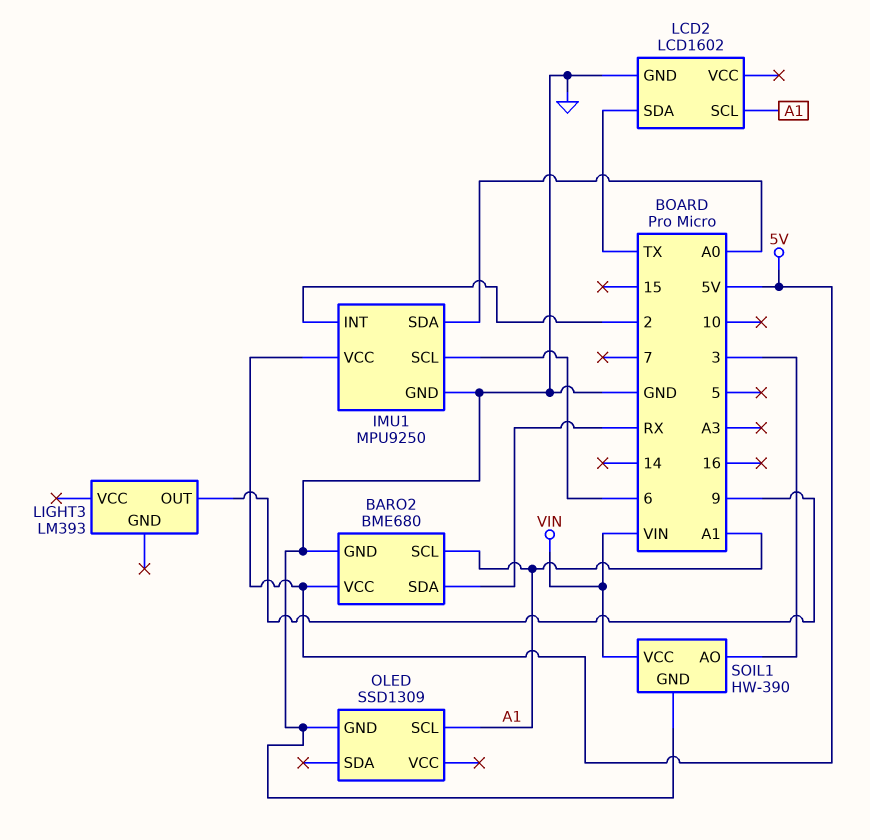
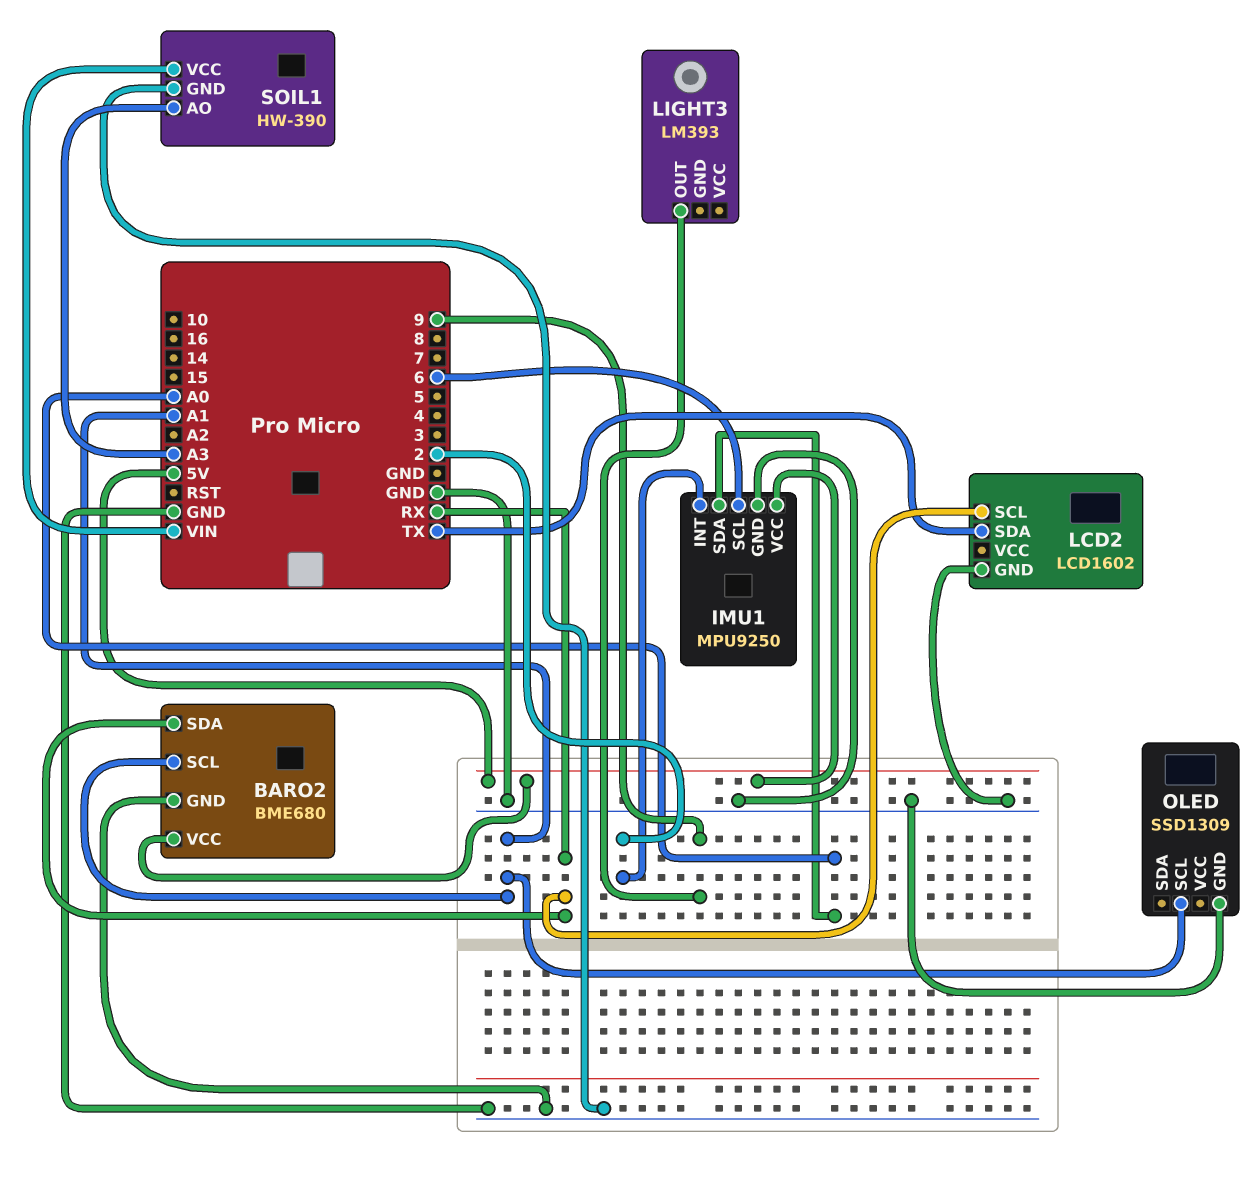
LCD2 pin SCL: A1 -> RX
SOIL1 pin AO: 3 -> A3

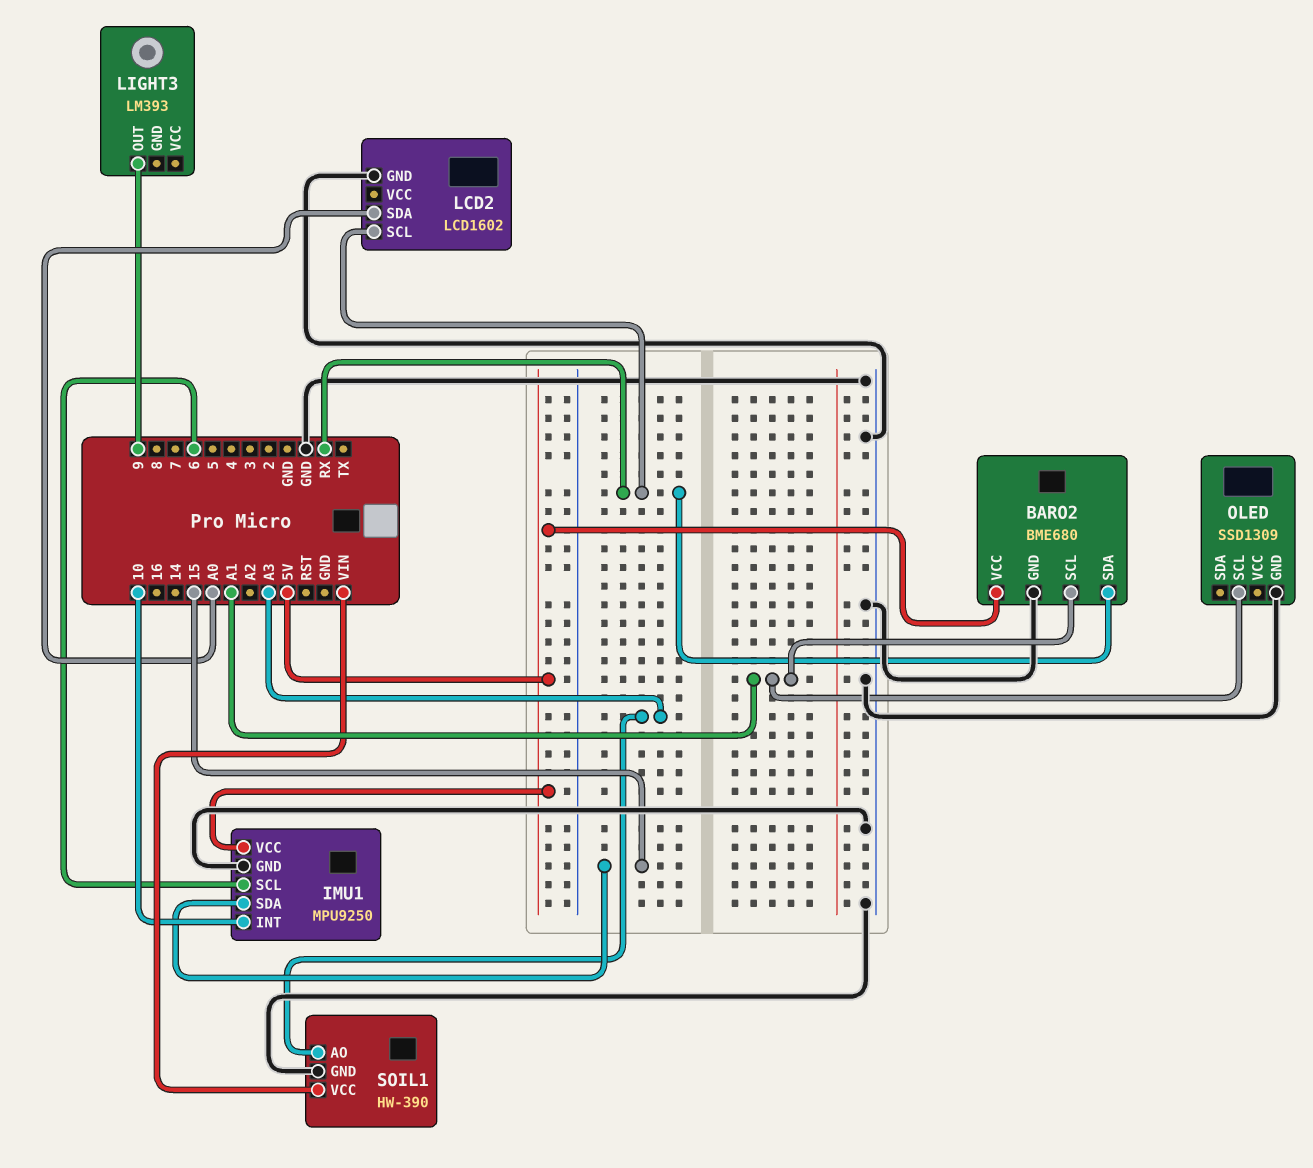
IMU1 pin INT: 2 -> 10
IMU1 pin SDA: A0 -> 15
LCD2 pin SDA: TX -> A0

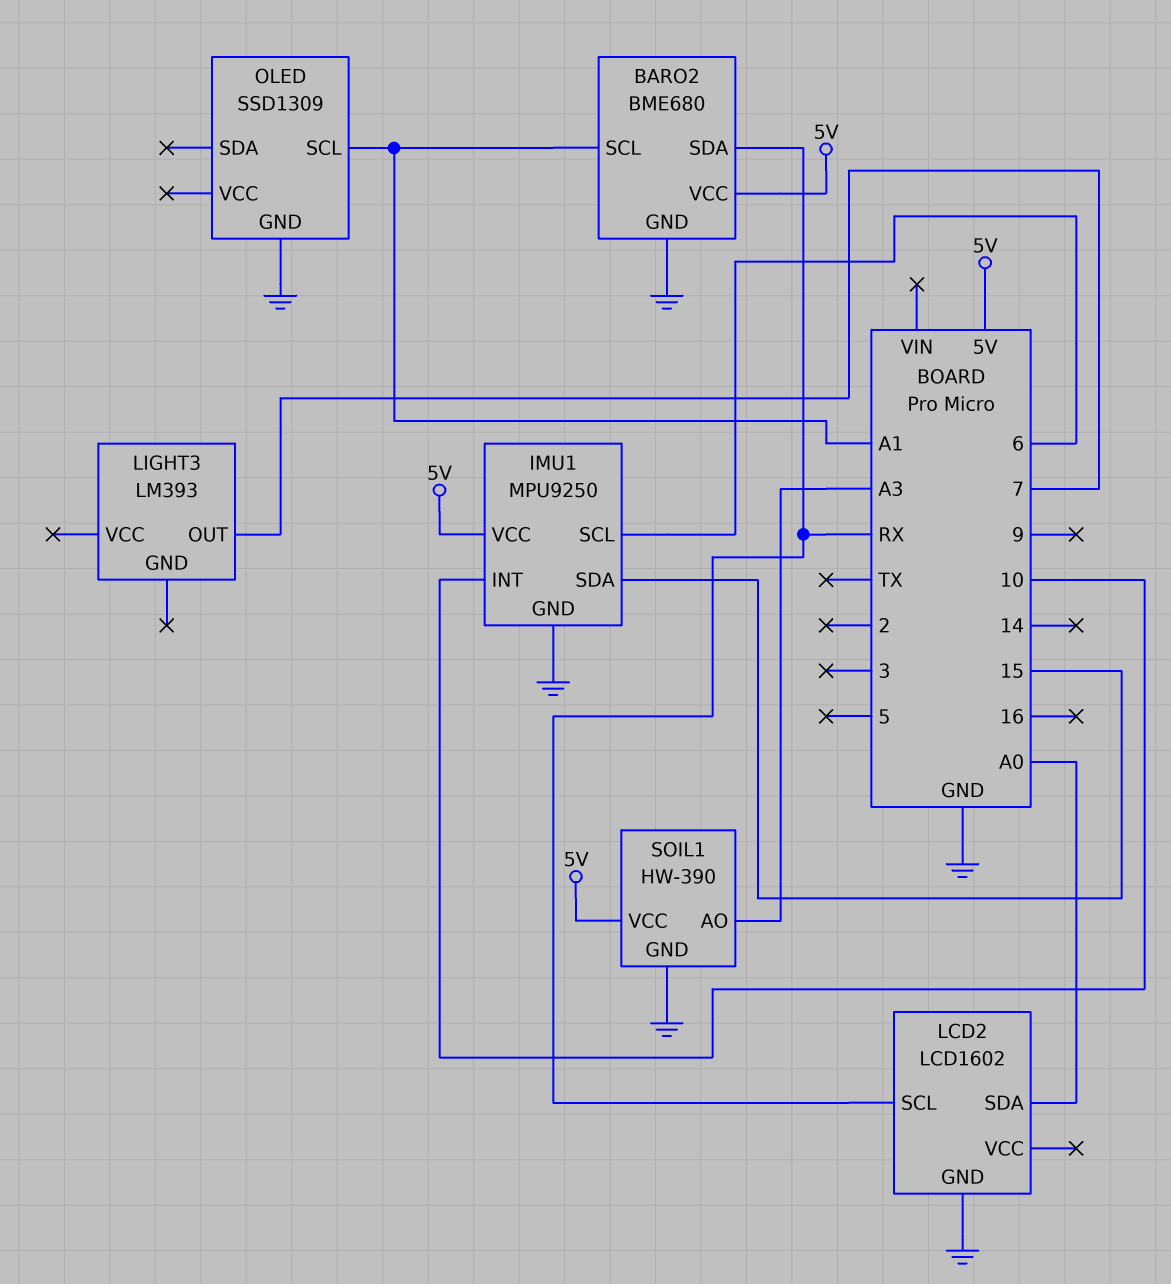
LIGHT3 pin OUT: 9 -> 7
SOIL1 pin VCC: VIN -> 5V

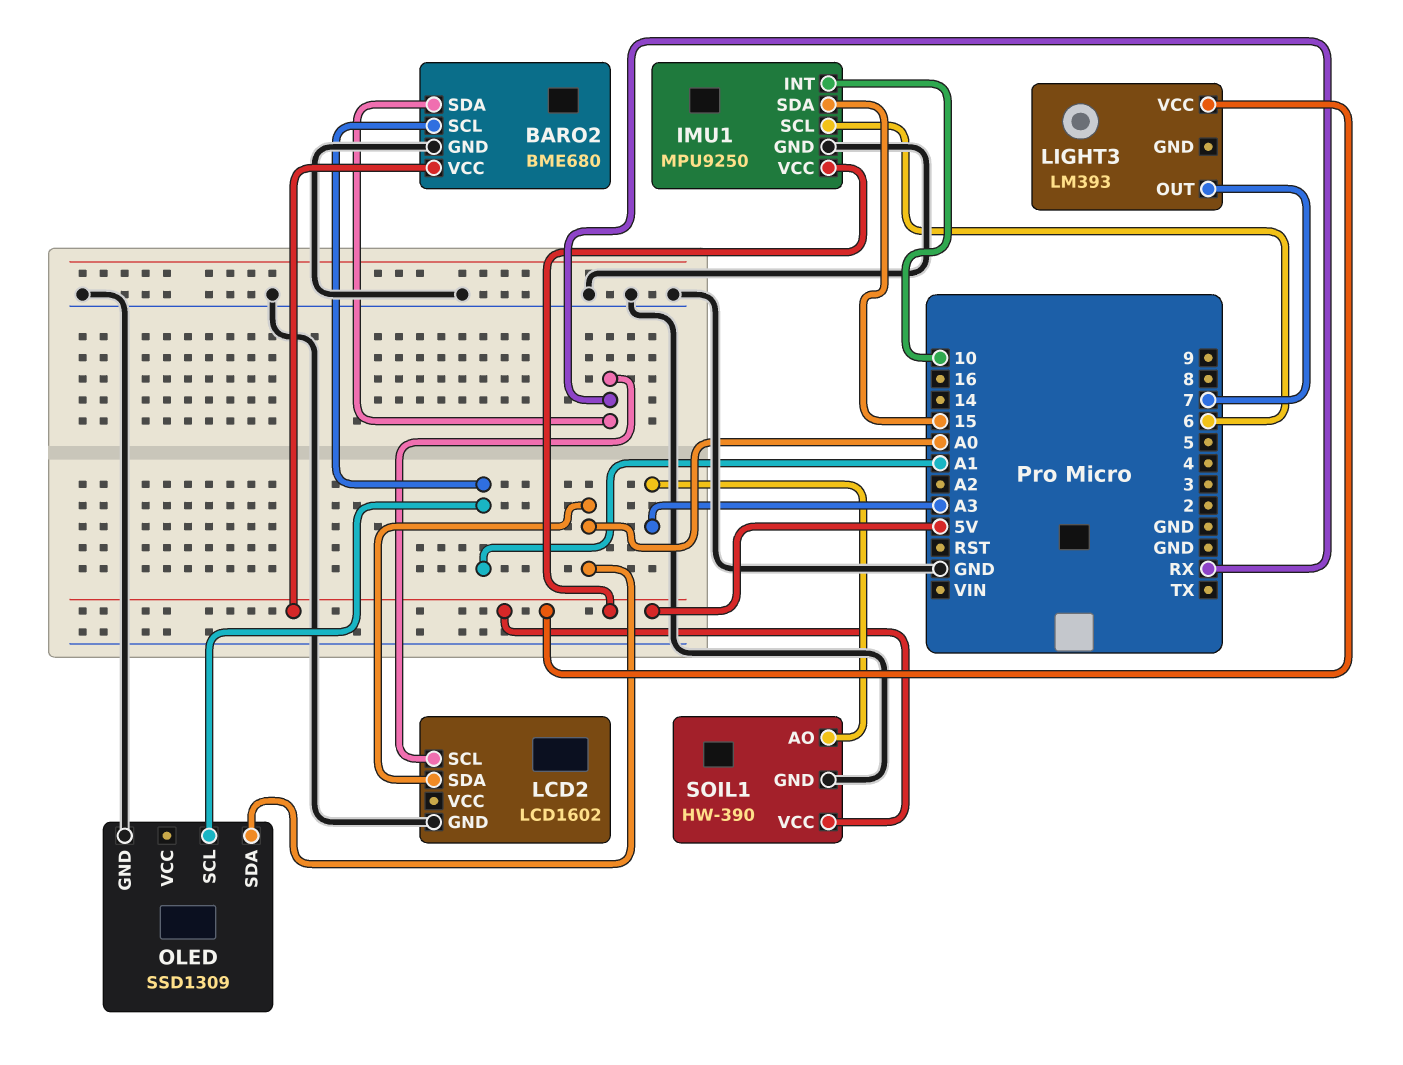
LIGHT3 pin VCC: none -> 5V
OLED pin SDA: none -> A0

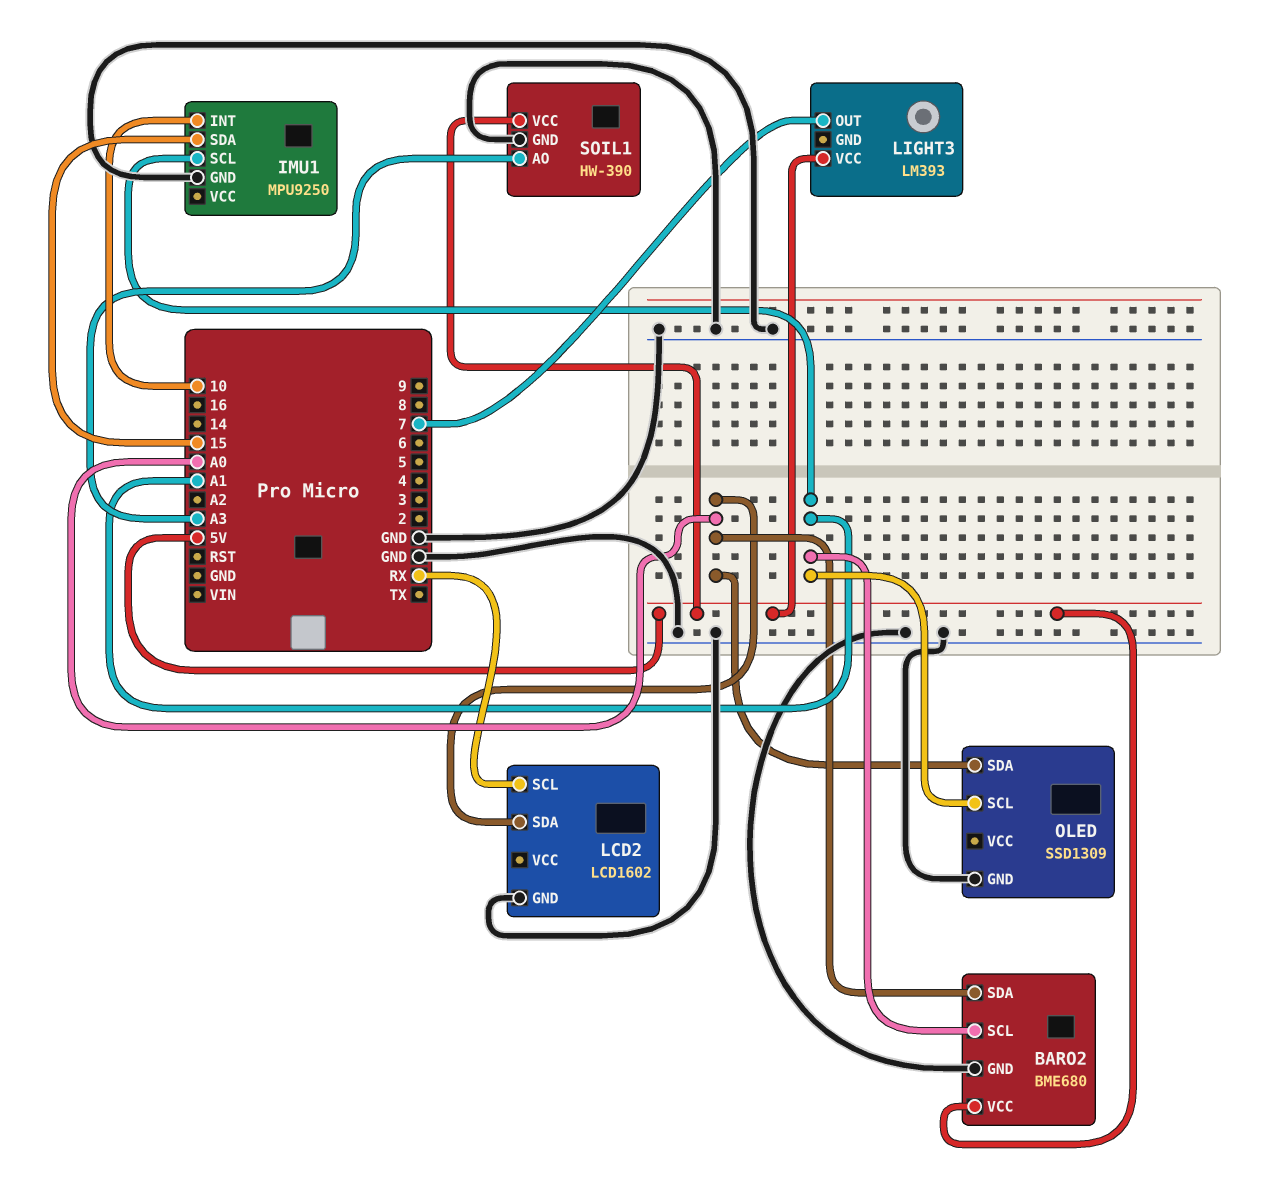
BARO2 pin SDA: RX -> A0
IMU1 pin SCL: 6 -> A1
IMU1 pin VCC: 5V -> none

